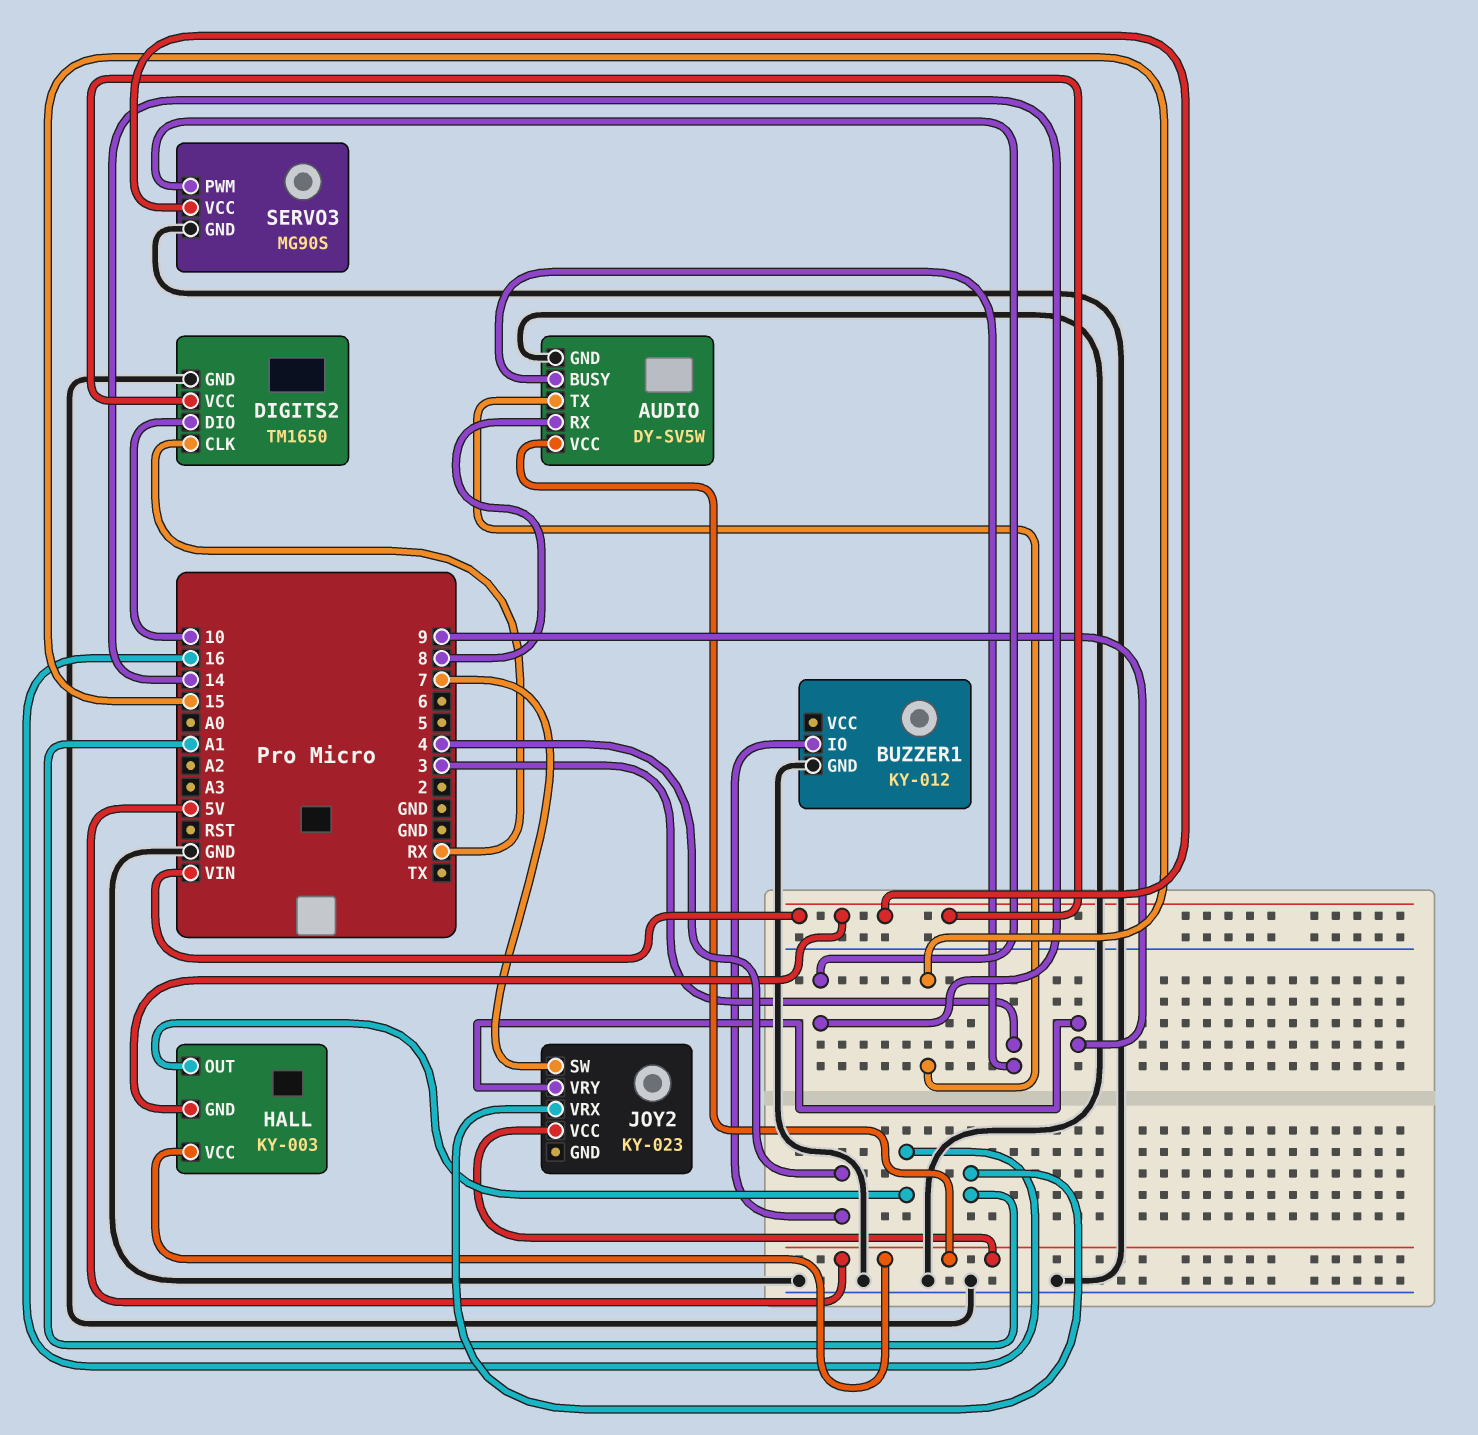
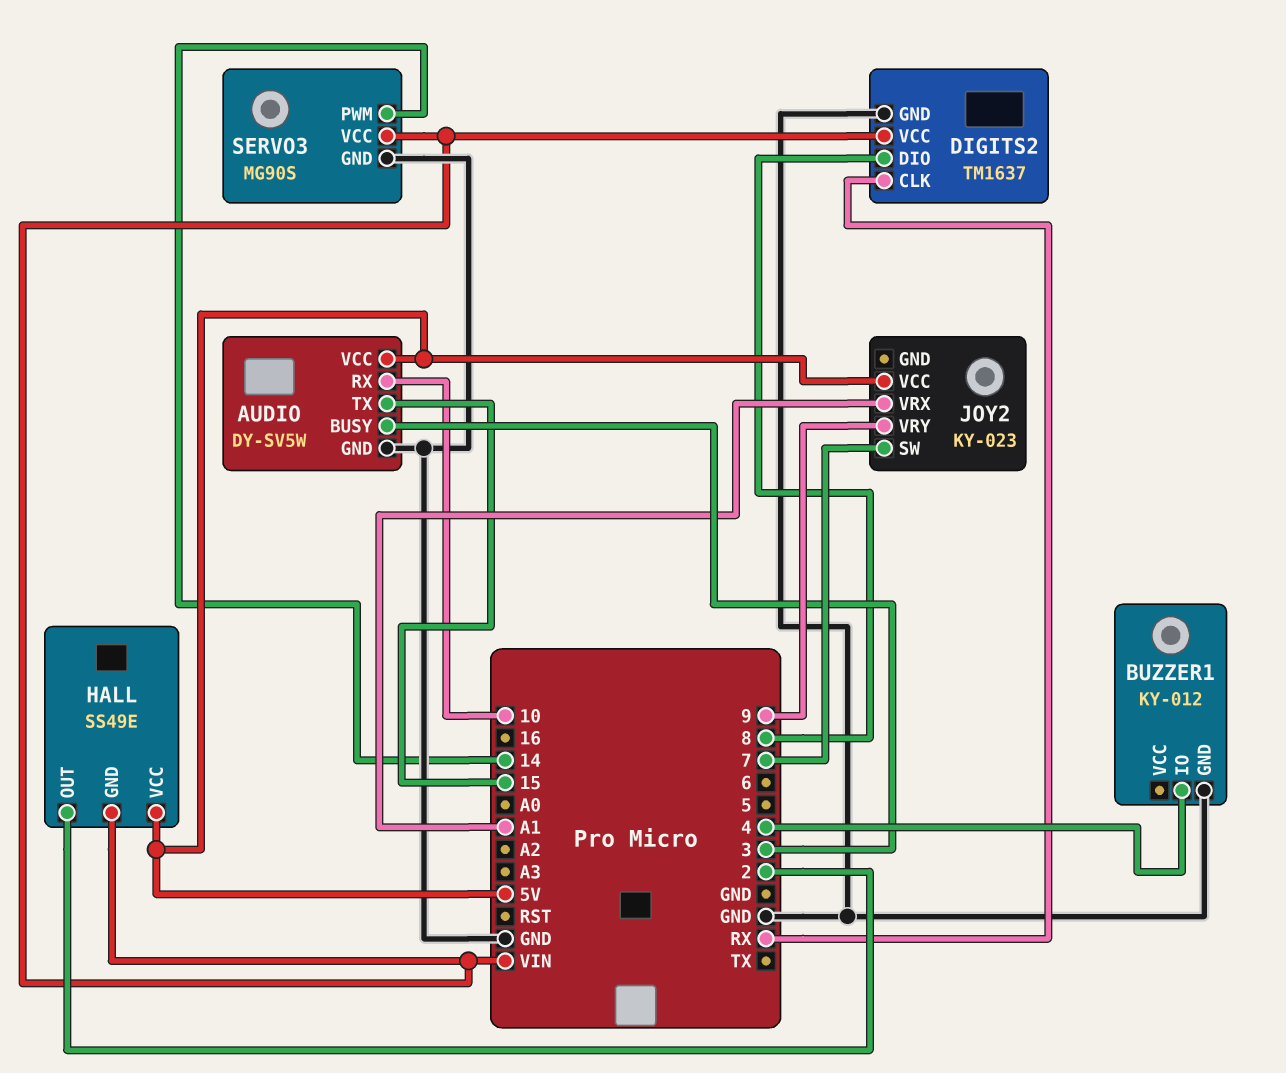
AUDIO pin RX: 8 -> 10
DIGITS2: TM1650 -> TM1637
DIGITS2 pin DIO: 10 -> 8
HALL: KY-003 -> SS49E
HALL pin OUT: 16 -> 2

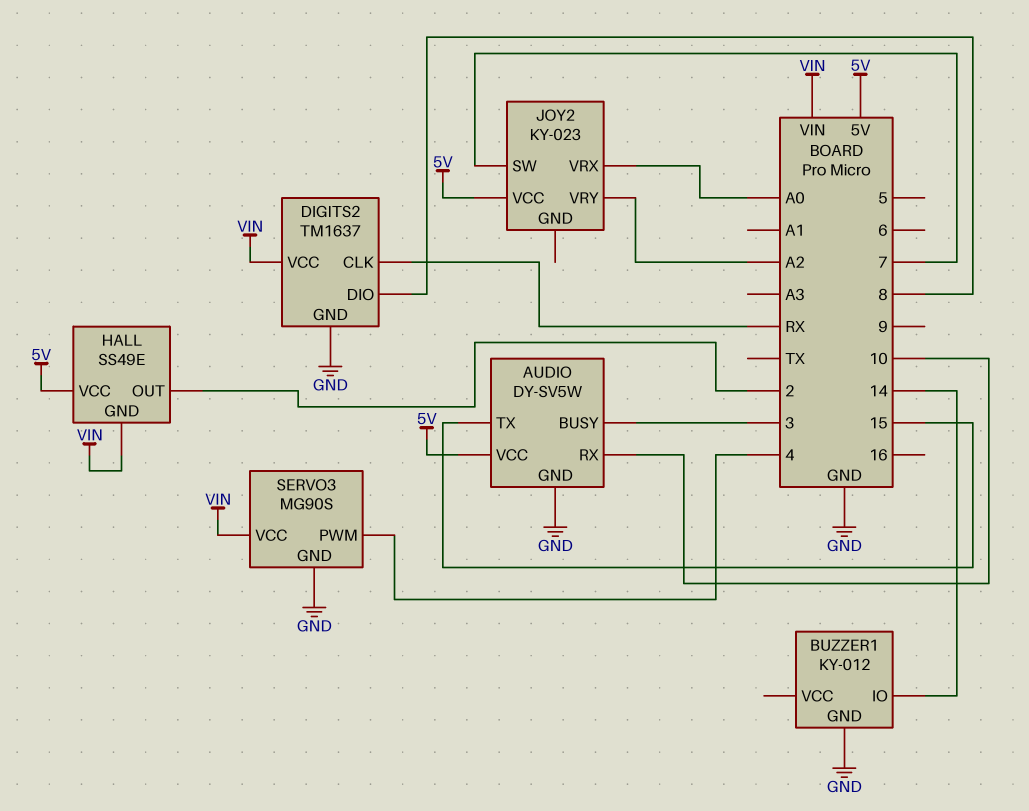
BUZZER1 pin IO: 4 -> 14
JOY2 pin VRX: A1 -> A0
JOY2 pin VRY: 9 -> A2
SERVO3 pin PWM: 14 -> 4

